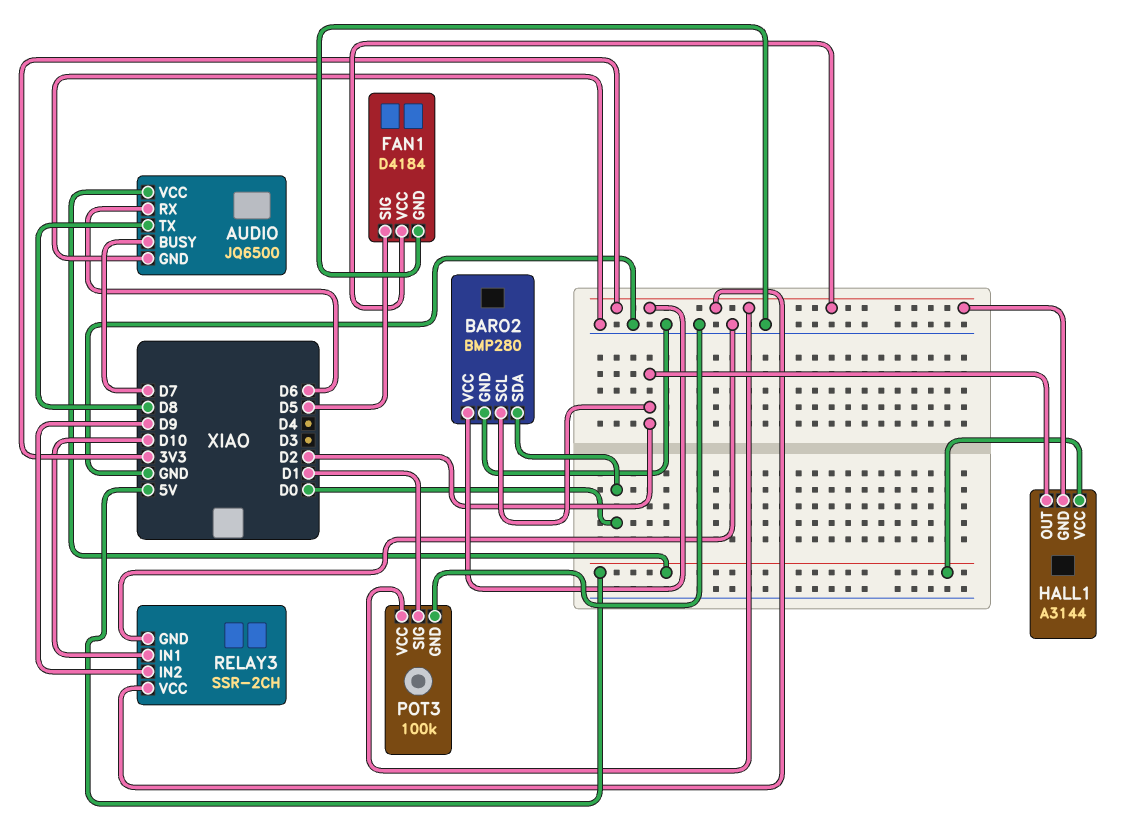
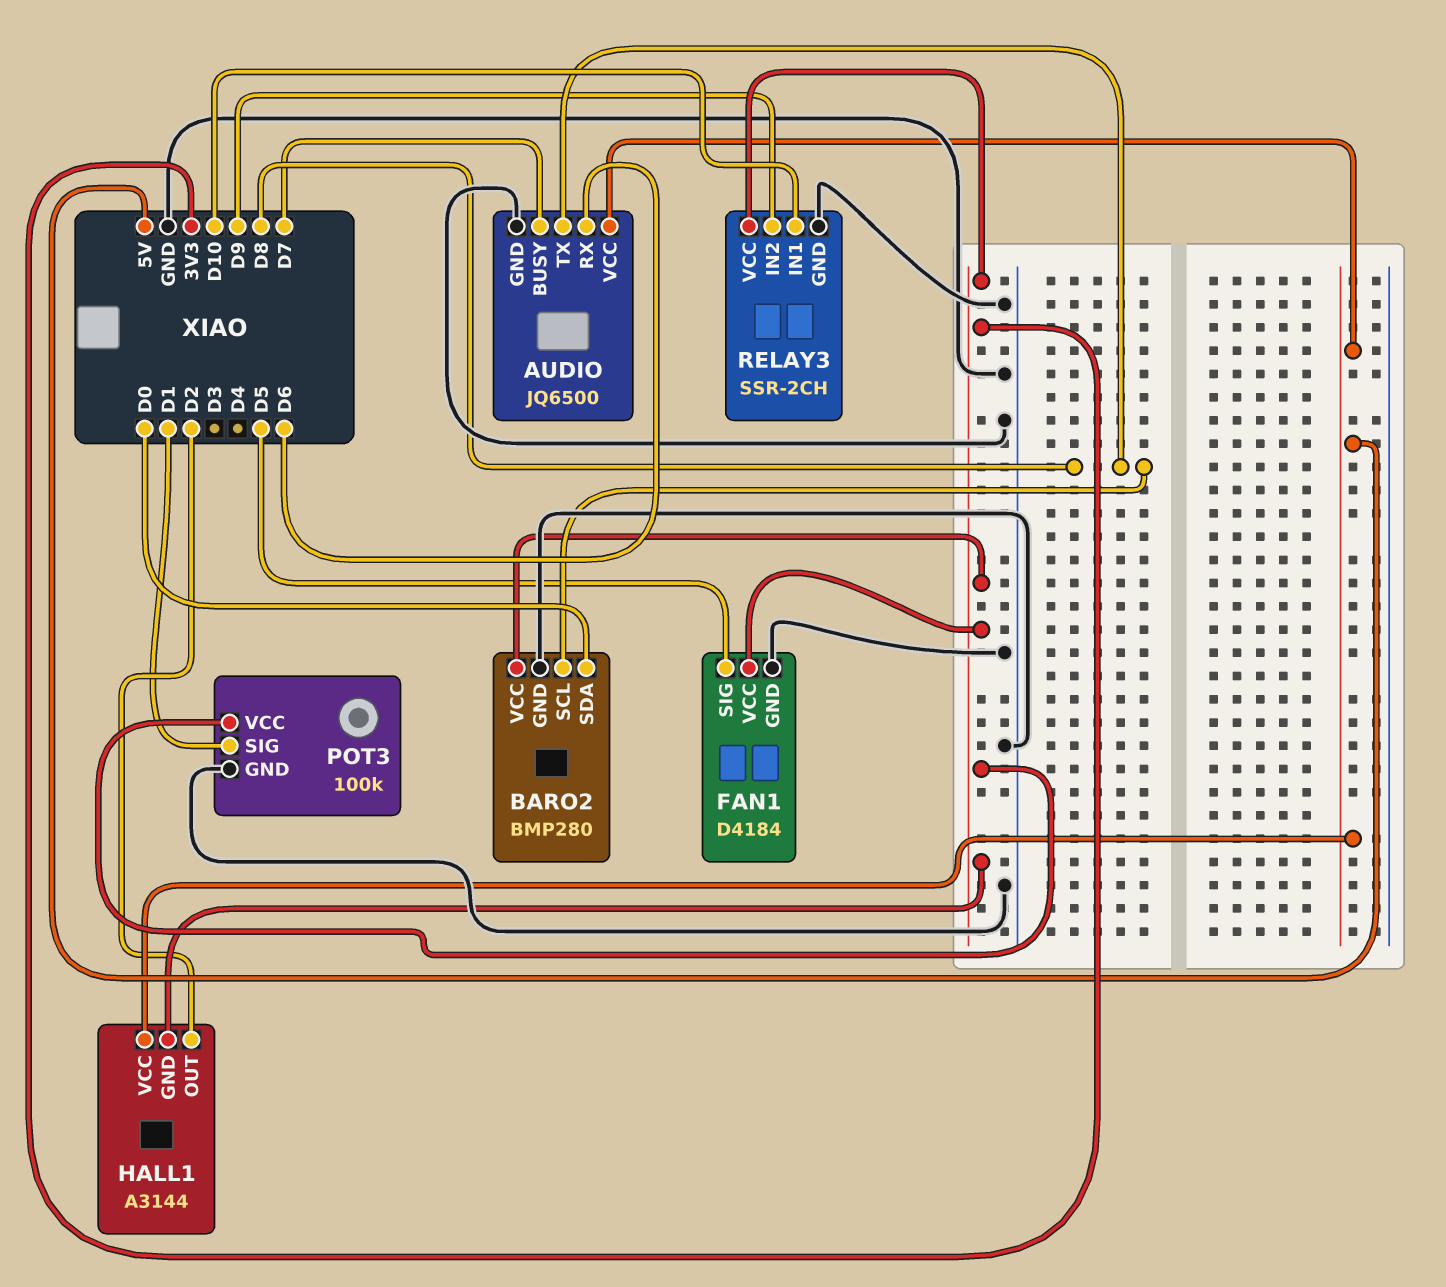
BARO2 pin SCL: D2 -> D8

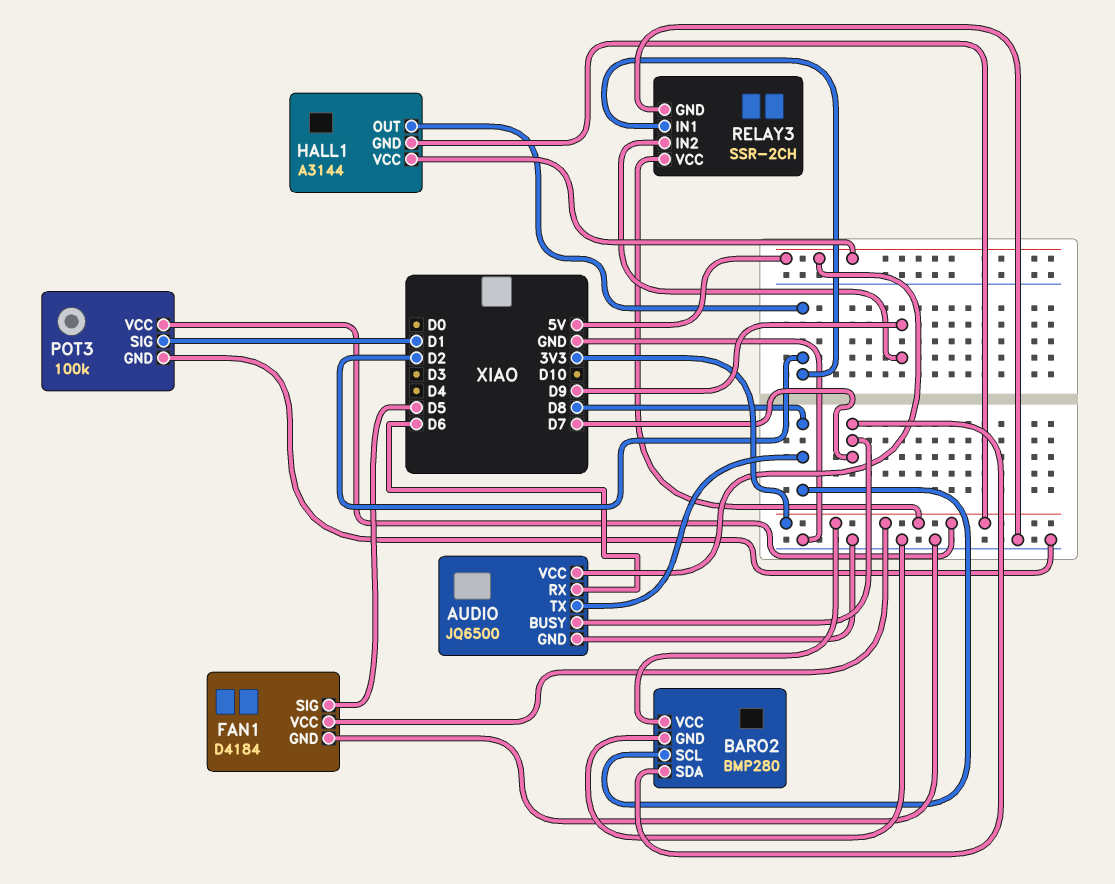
BARO2 pin SDA: D0 -> D7
RELAY3 pin IN1: D10 -> D2

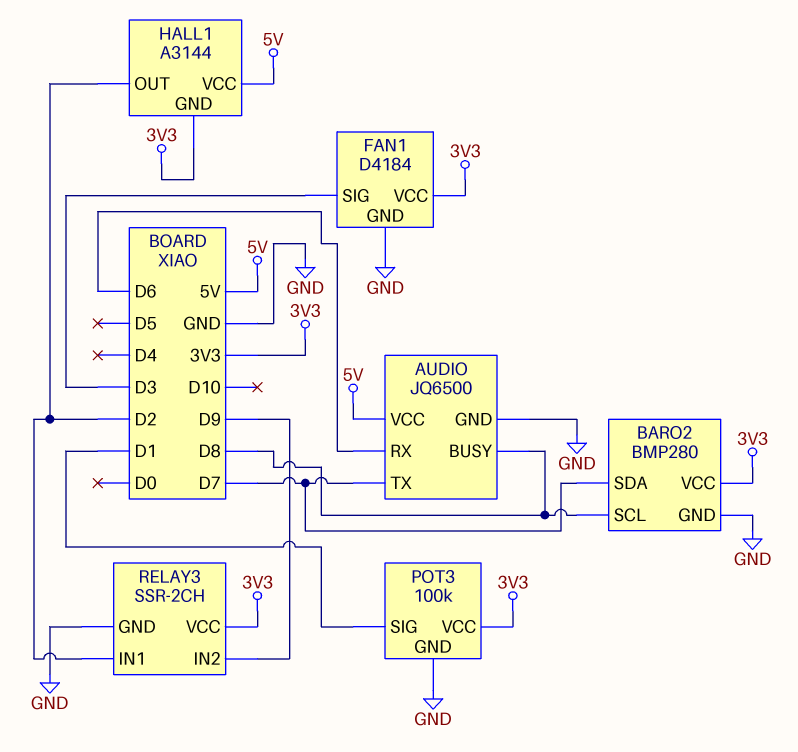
AUDIO pin BUSY: D7 -> D8
AUDIO pin TX: D8 -> D7
FAN1 pin SIG: D5 -> D3

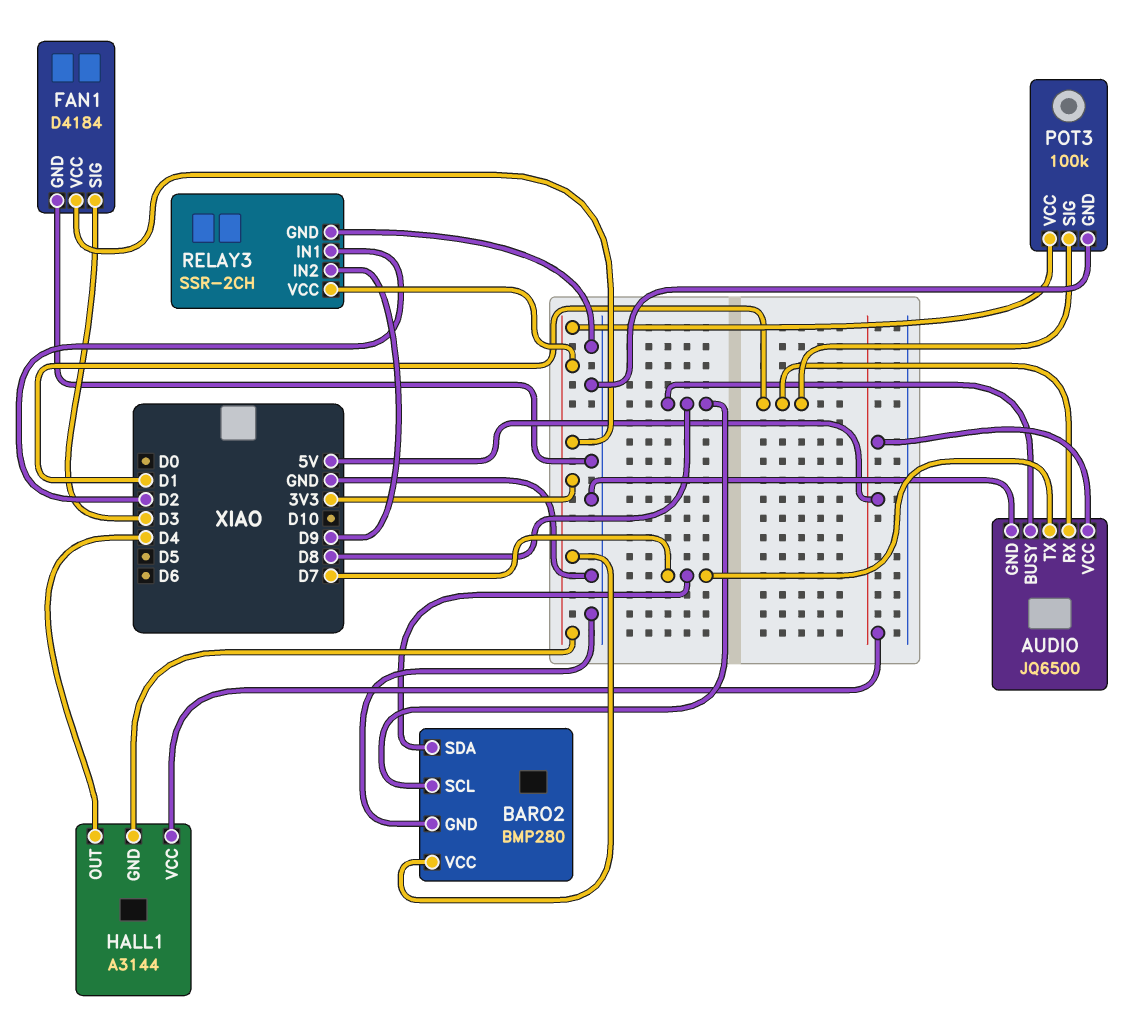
AUDIO pin RX: D6 -> D1
HALL1 pin OUT: D2 -> D4

